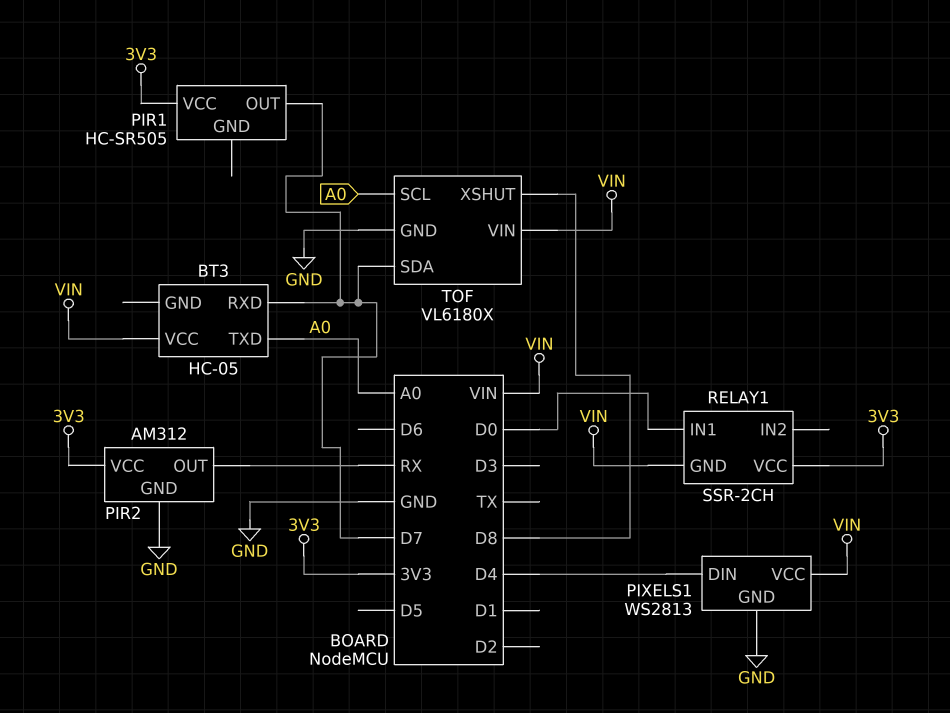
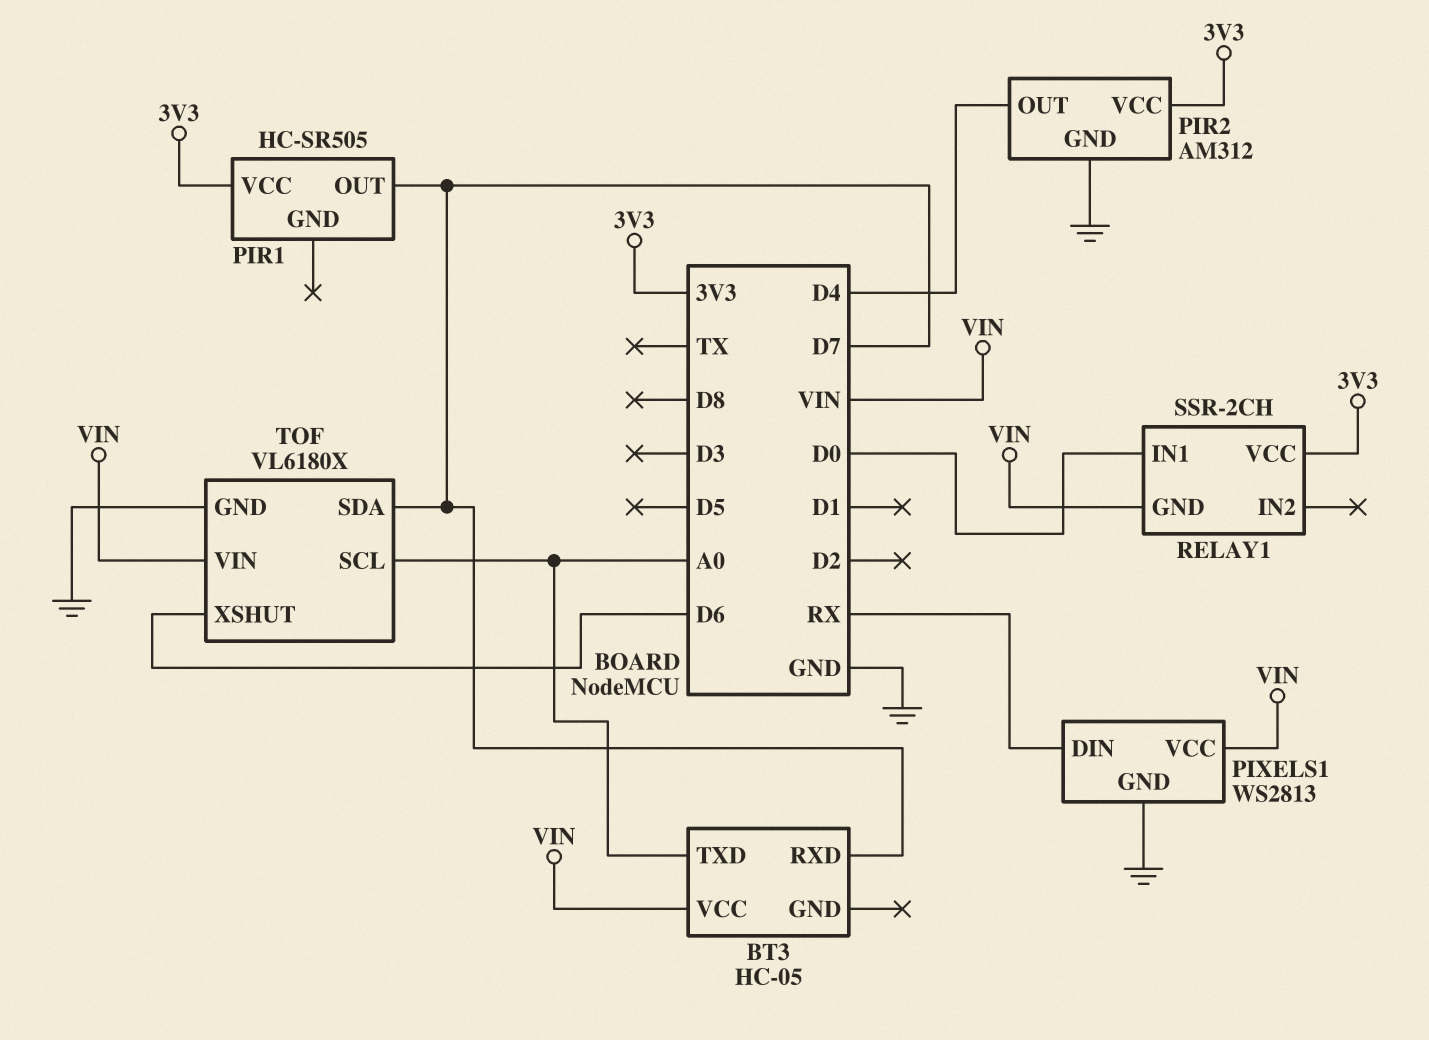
PIR2 pin OUT: RX -> D4
PIXELS1 pin DIN: D4 -> RX
TOF pin XSHUT: D8 -> D6

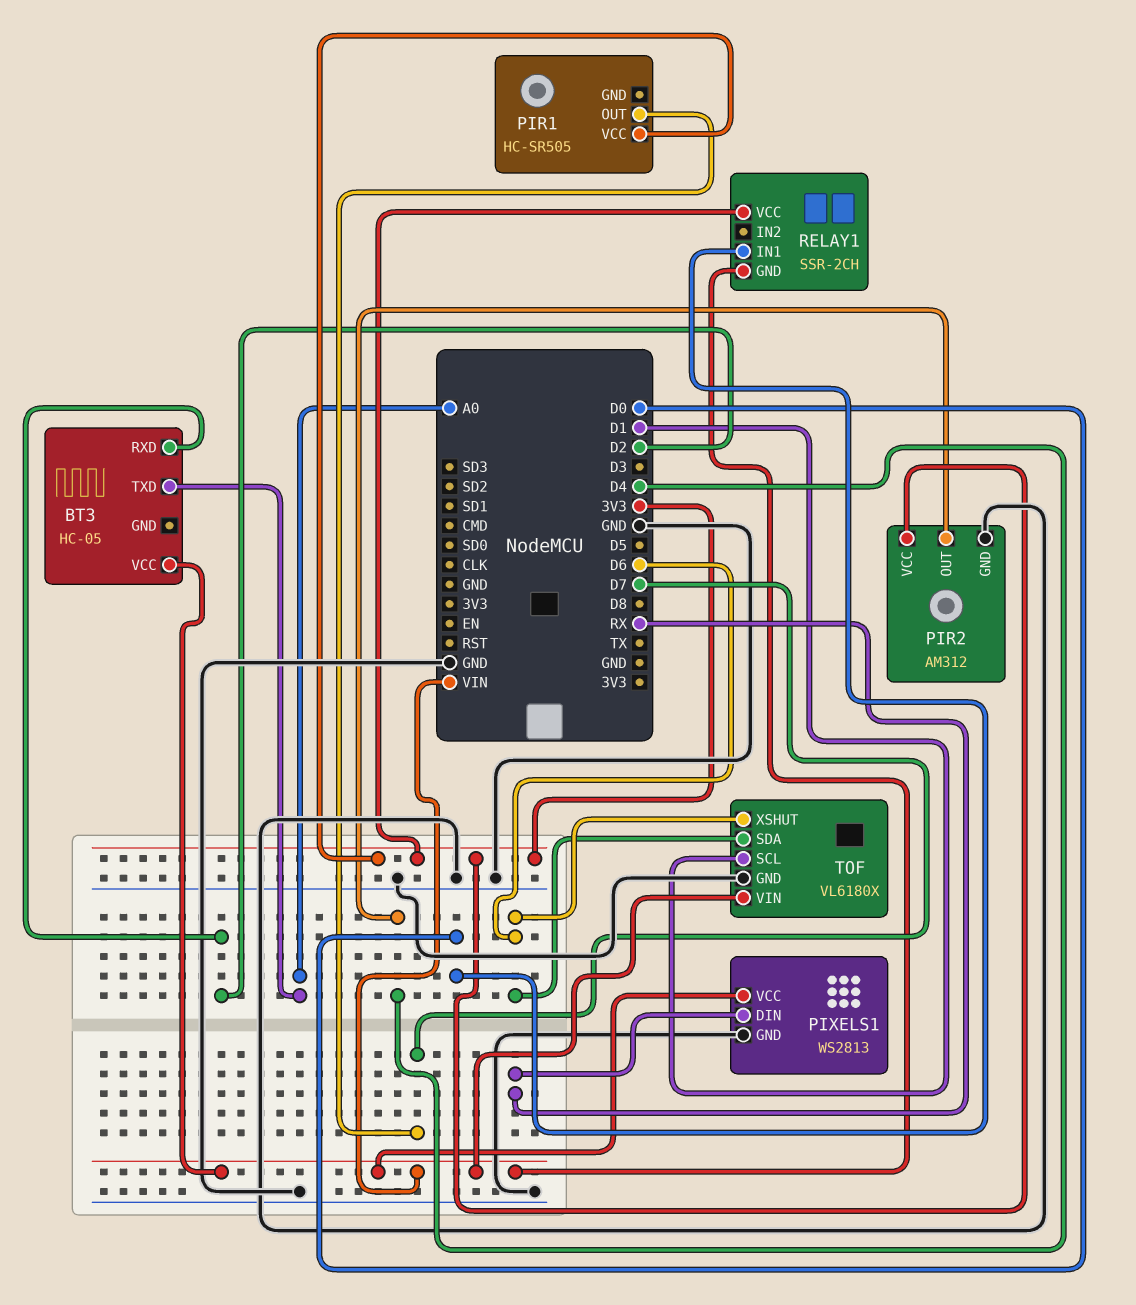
BT3 pin RXD: D7 -> D2
TOF pin SCL: A0 -> D1
TOF pin SDA: D7 -> D6

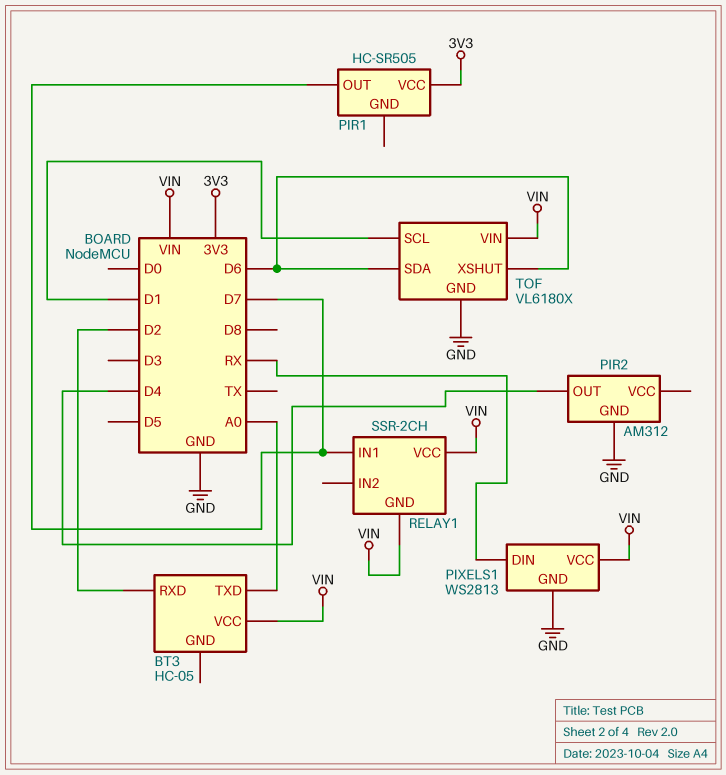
PIR2 pin VCC: 3V3 -> none
RELAY1 pin IN1: D0 -> D7
RELAY1 pin VCC: 3V3 -> VIN

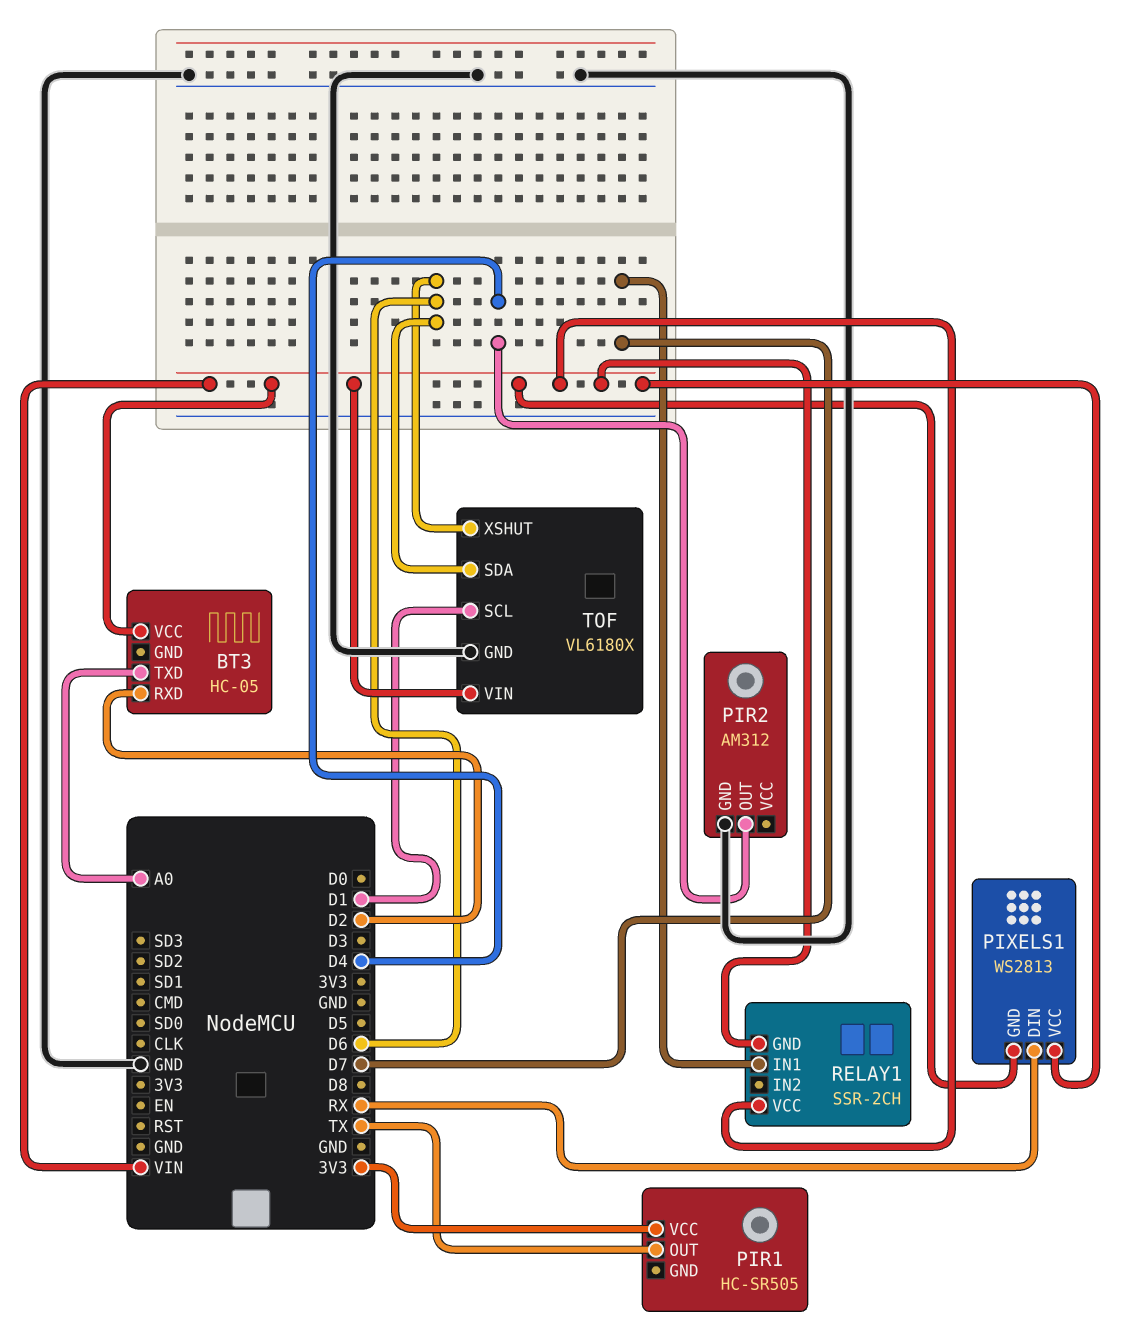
PIR1 pin OUT: D7 -> TX
PIXELS1 pin GND: GND -> VIN

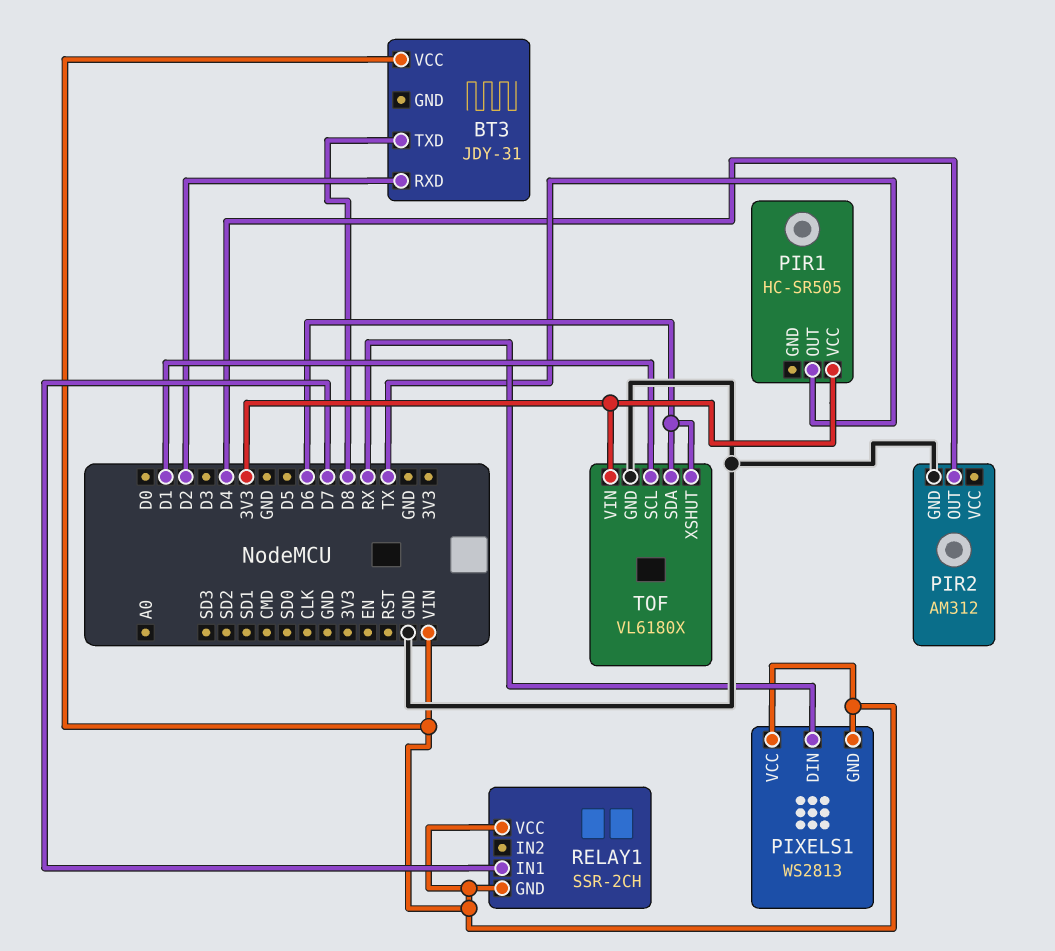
BT3: HC-05 -> JDY-31
BT3 pin TXD: A0 -> D8
TOF pin VIN: VIN -> 3V3

